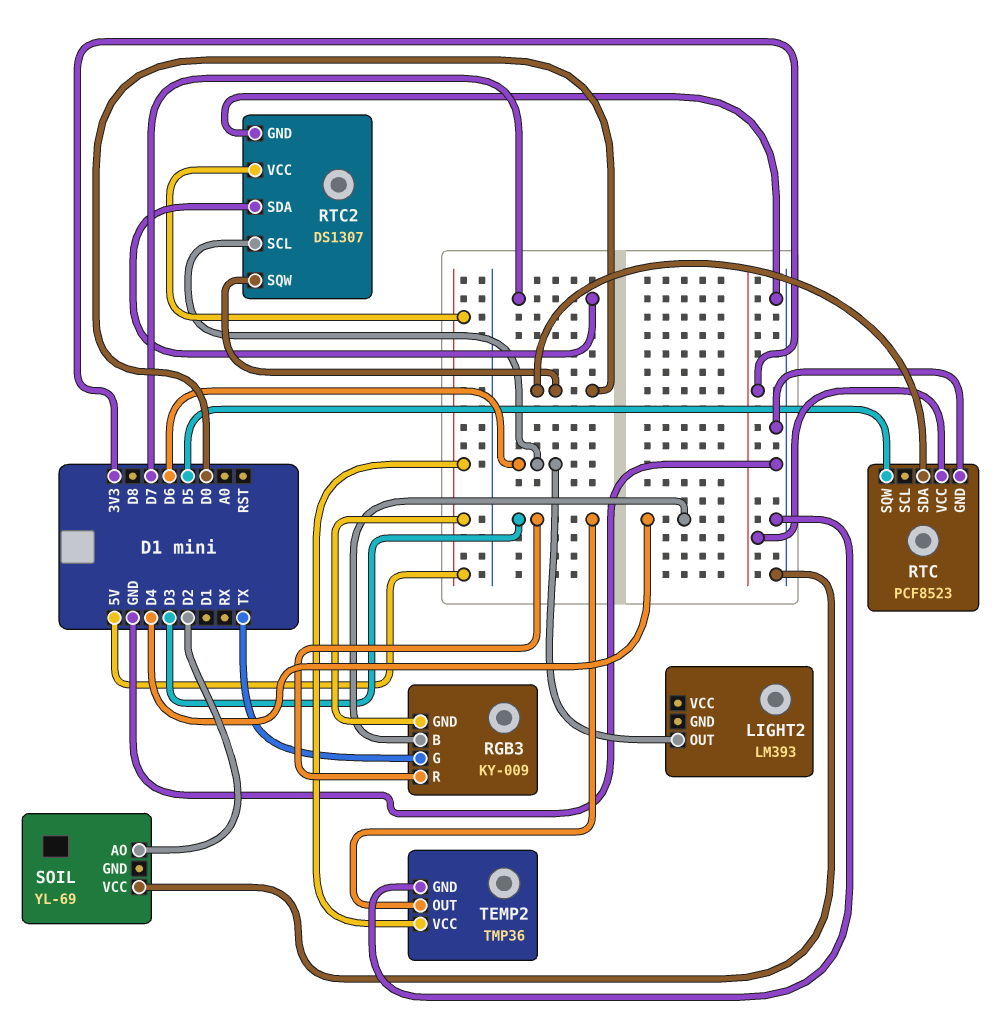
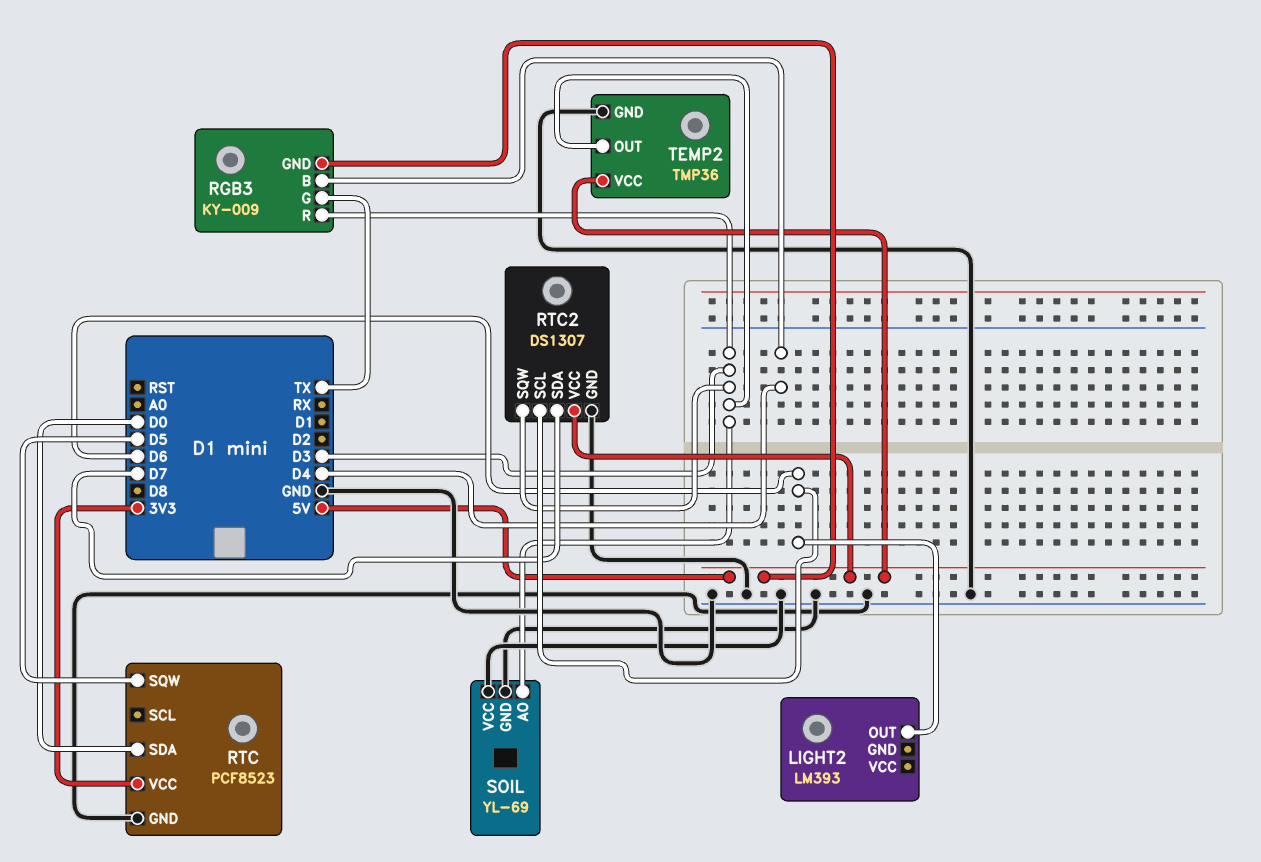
RTC2 pin SQW: D0 -> D3
SOIL pin AO: D2 -> D3
SOIL pin GND: none -> GND

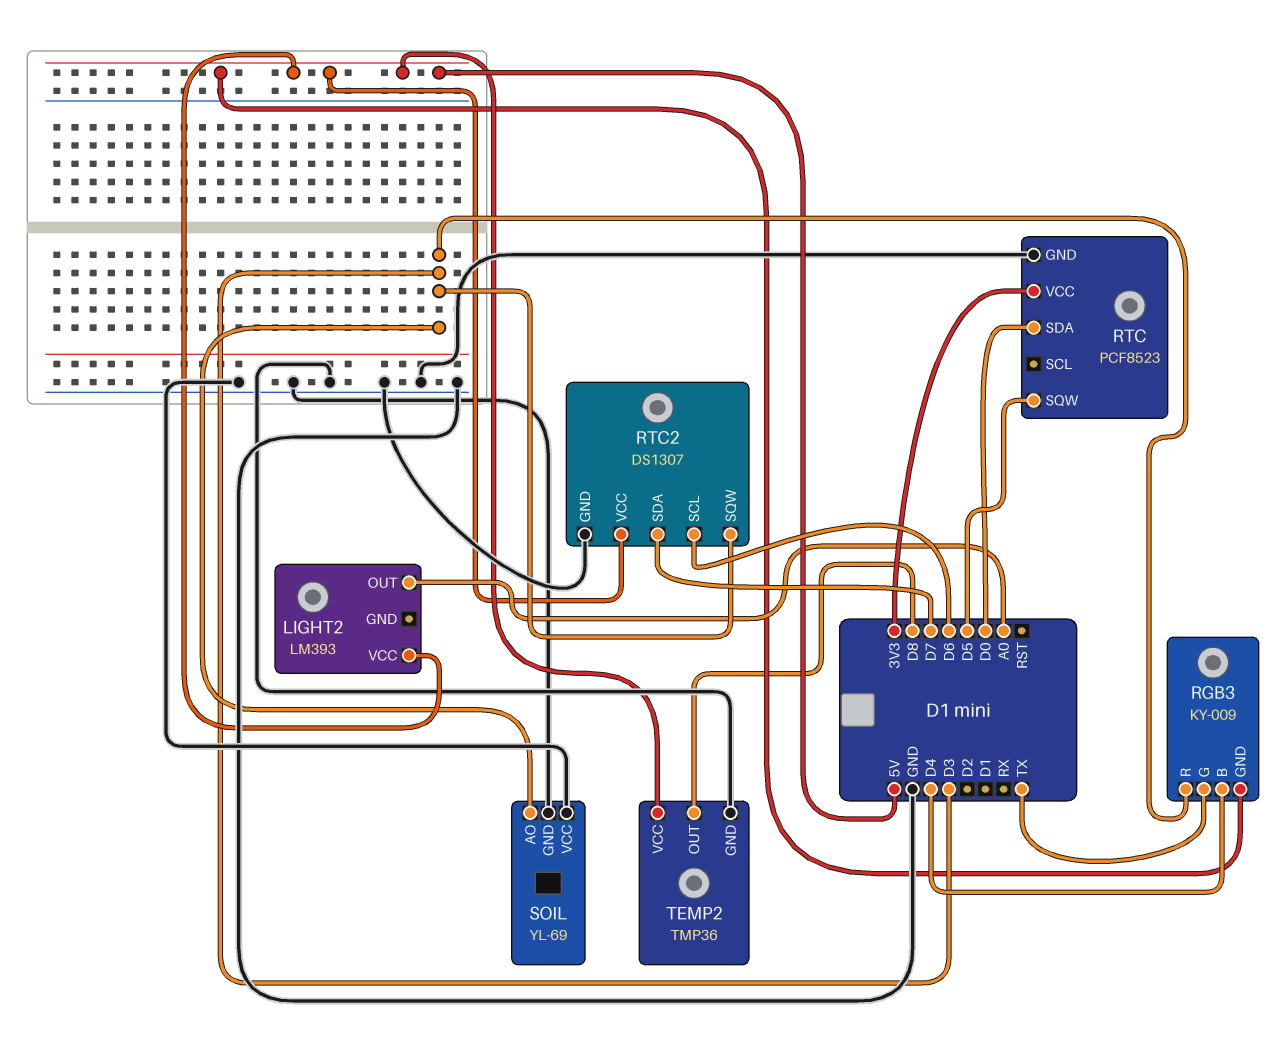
LIGHT2 pin OUT: D6 -> A0
LIGHT2 pin VCC: none -> 5V
TEMP2 pin OUT: D3 -> D8

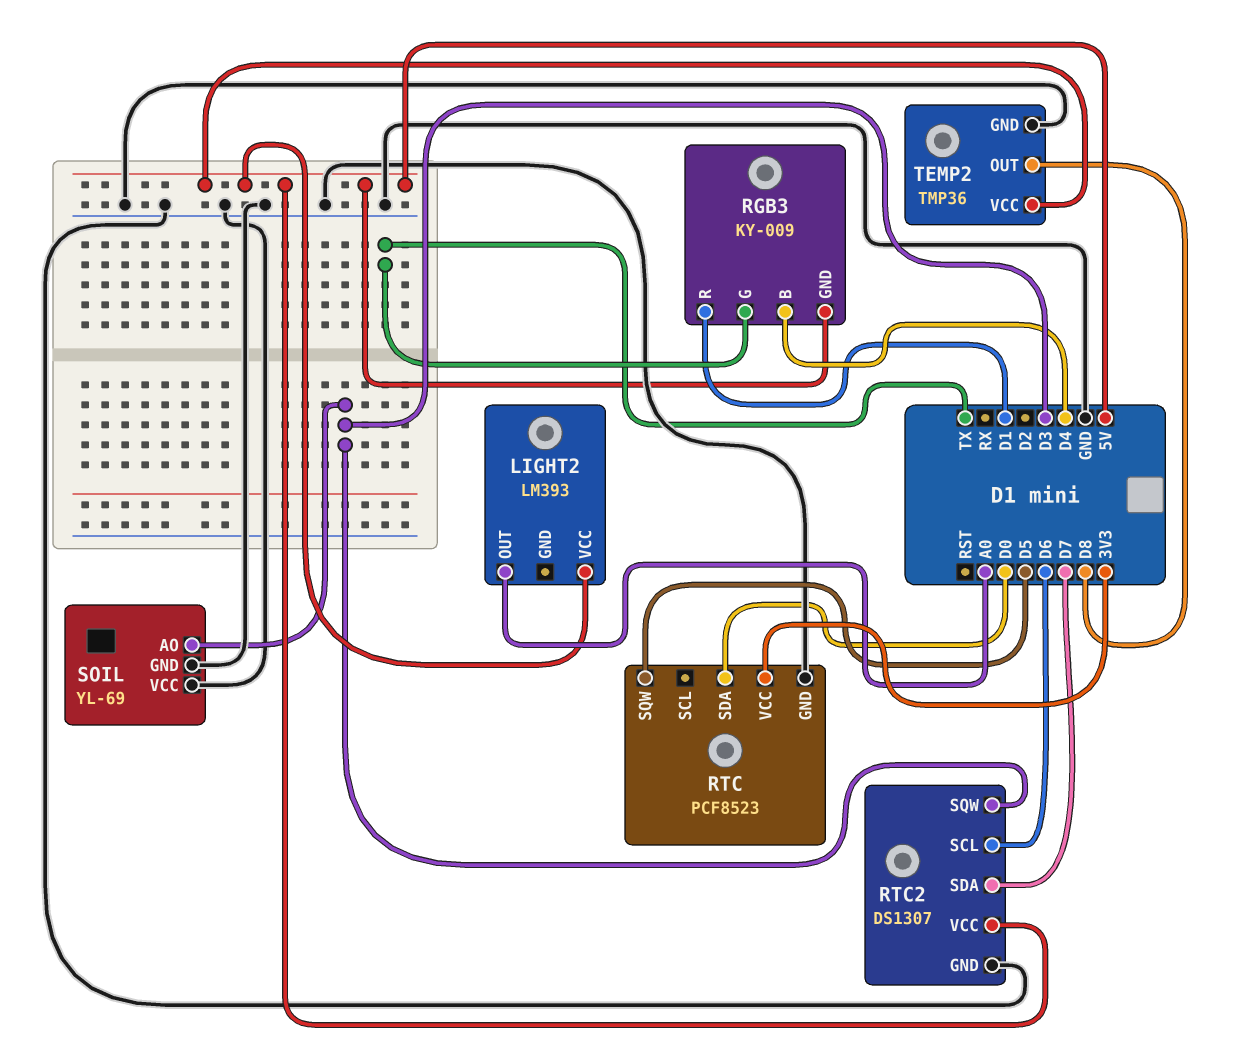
RGB3 pin R: D3 -> D1

